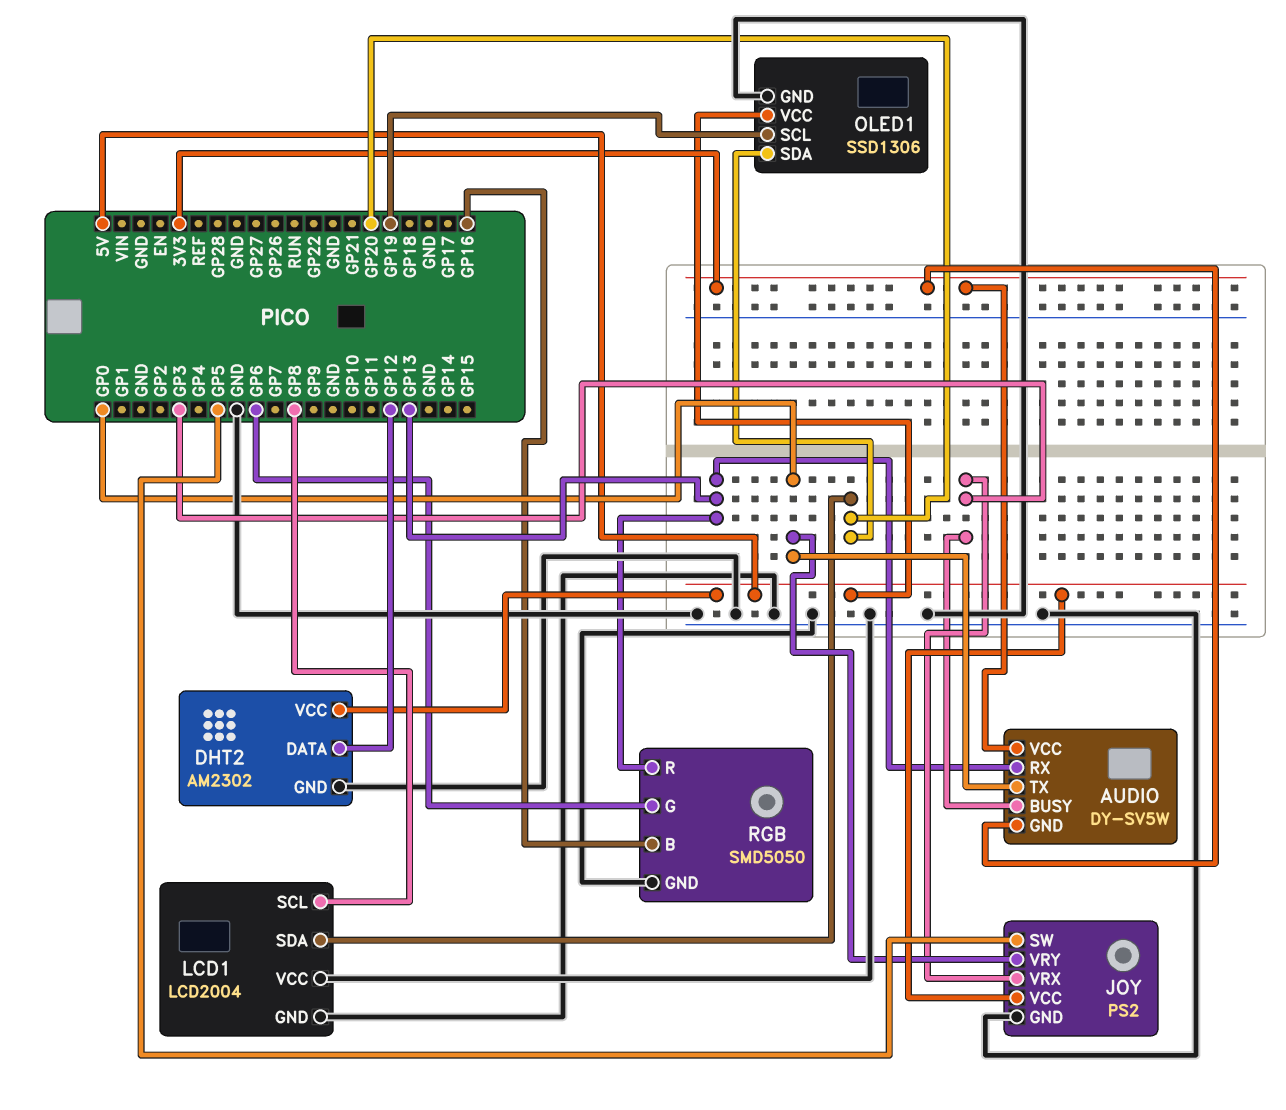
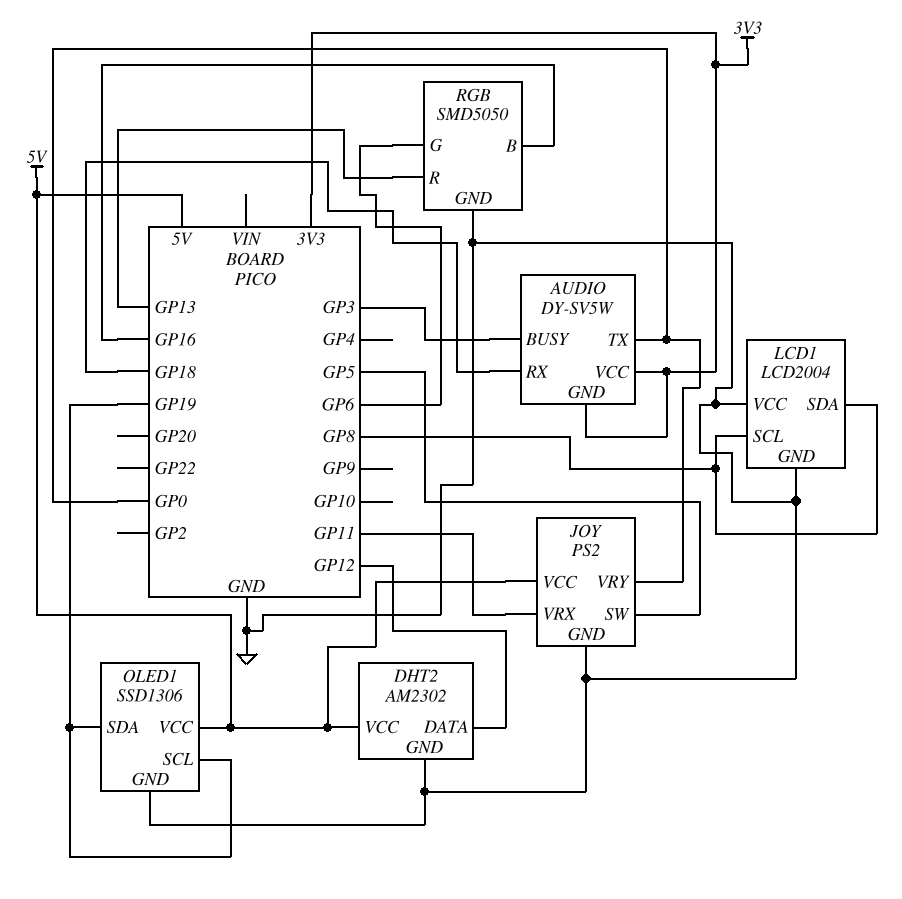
AUDIO pin RX: GP13 -> GP18
JOY pin VRX: GP3 -> GP11
LCD1 pin SDA: GP20 -> GP8
OLED1 pin SDA: GP20 -> GP19

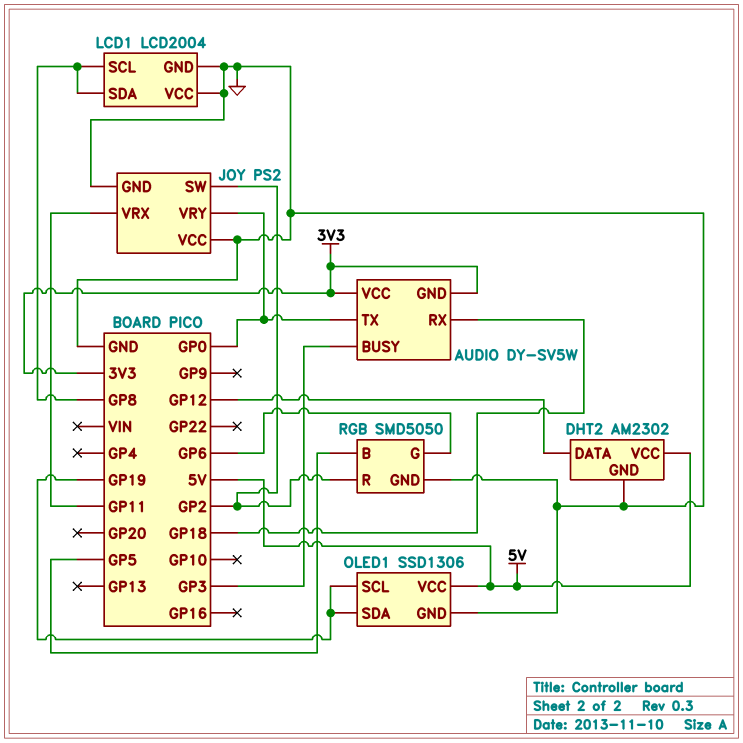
JOY pin SW: GP5 -> GP2
JOY pin VCC: 5V -> GND
RGB pin B: GP16 -> GP5
RGB pin R: GP13 -> GP2

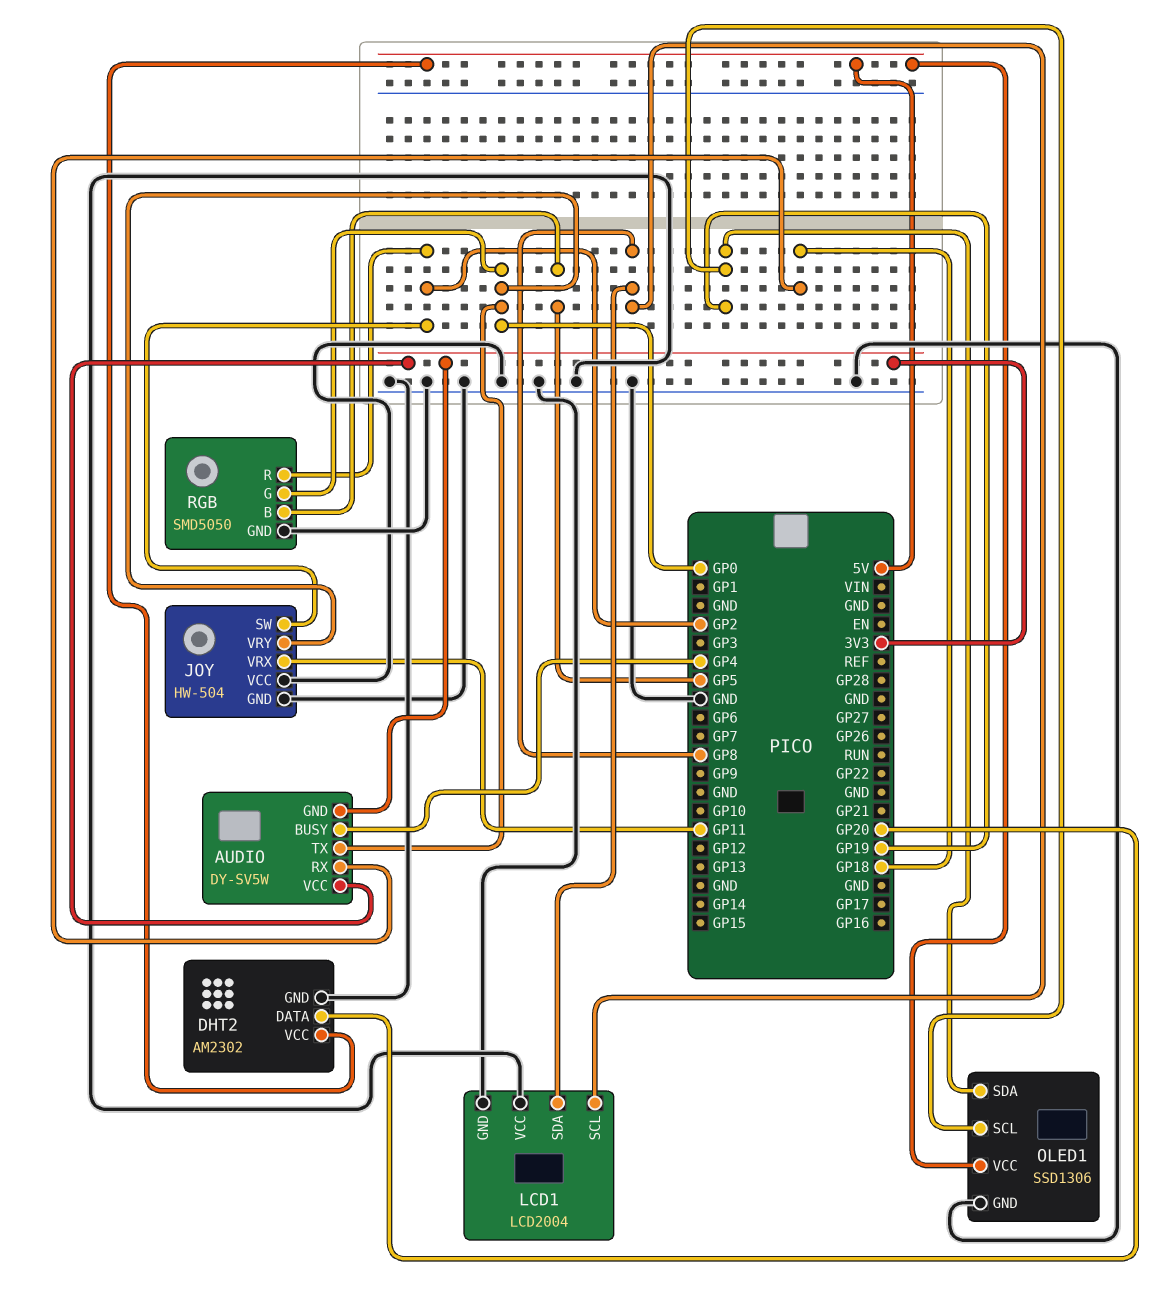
AUDIO pin BUSY: GP3 -> GP4
DHT2 pin DATA: GP12 -> GP20
JOY: PS2 -> HW-504
RGB pin G: GP6 -> GP0

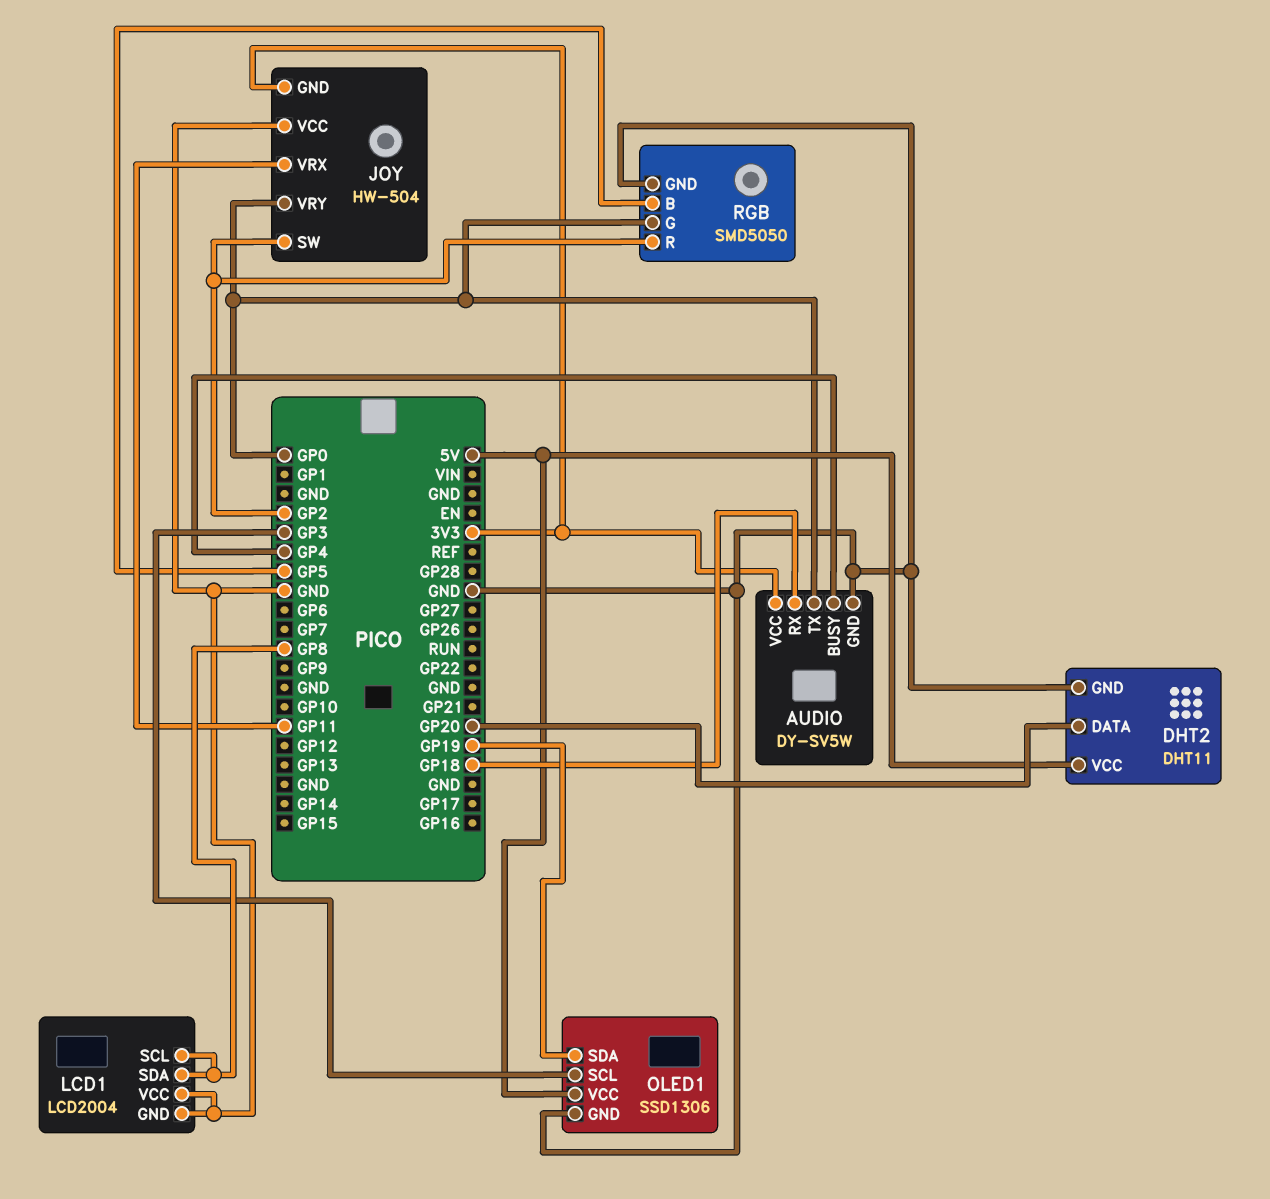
AUDIO pin GND: 3V3 -> GND
DHT2: AM2302 -> DHT11
JOY pin GND: GND -> 3V3
OLED1 pin SCL: GP19 -> GP3

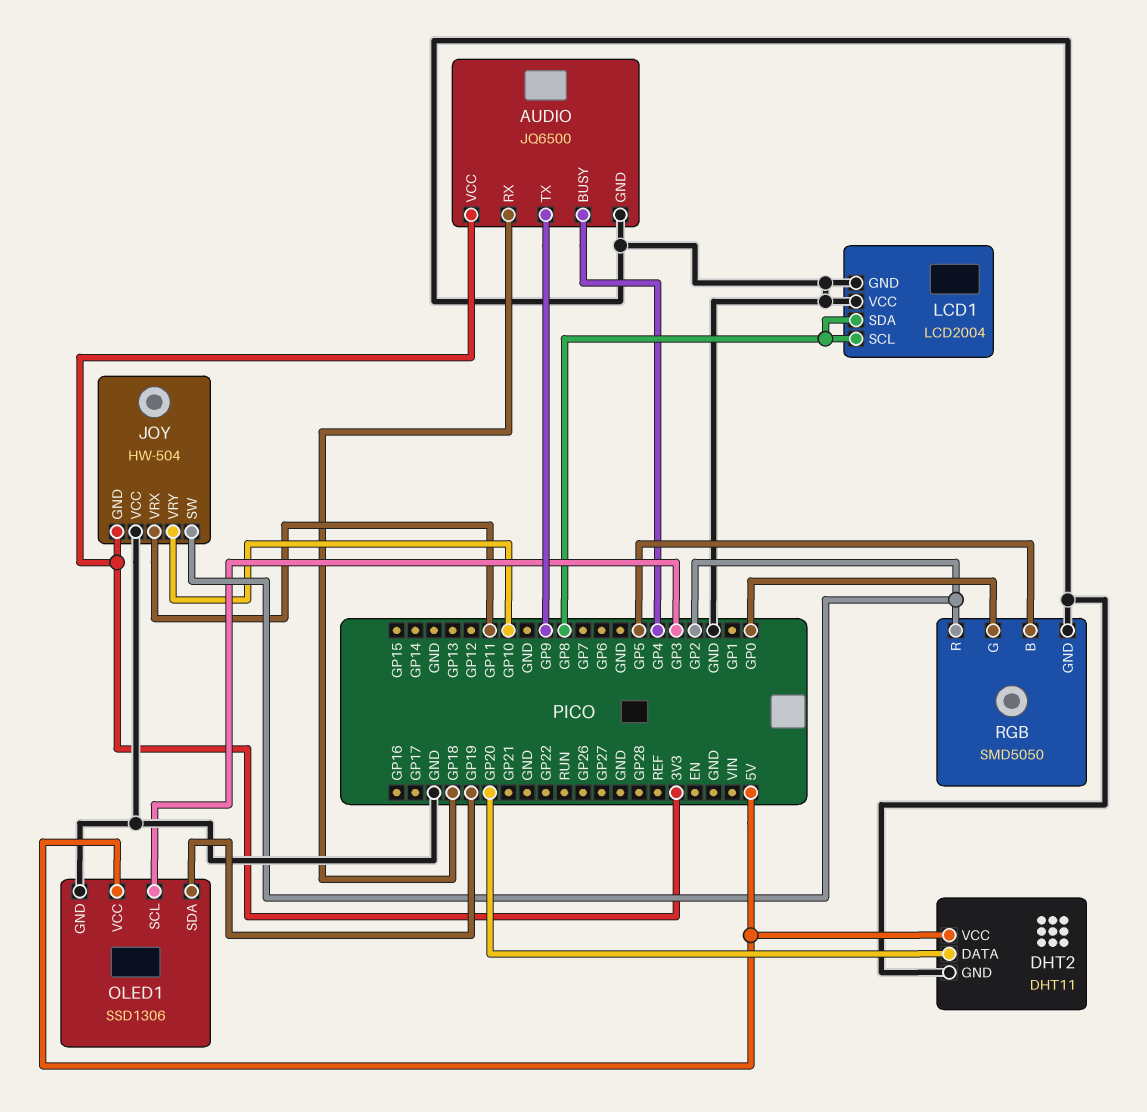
AUDIO: DY-SV5W -> JQ6500
AUDIO pin TX: GP0 -> GP9
JOY pin VRY: GP0 -> GP10

